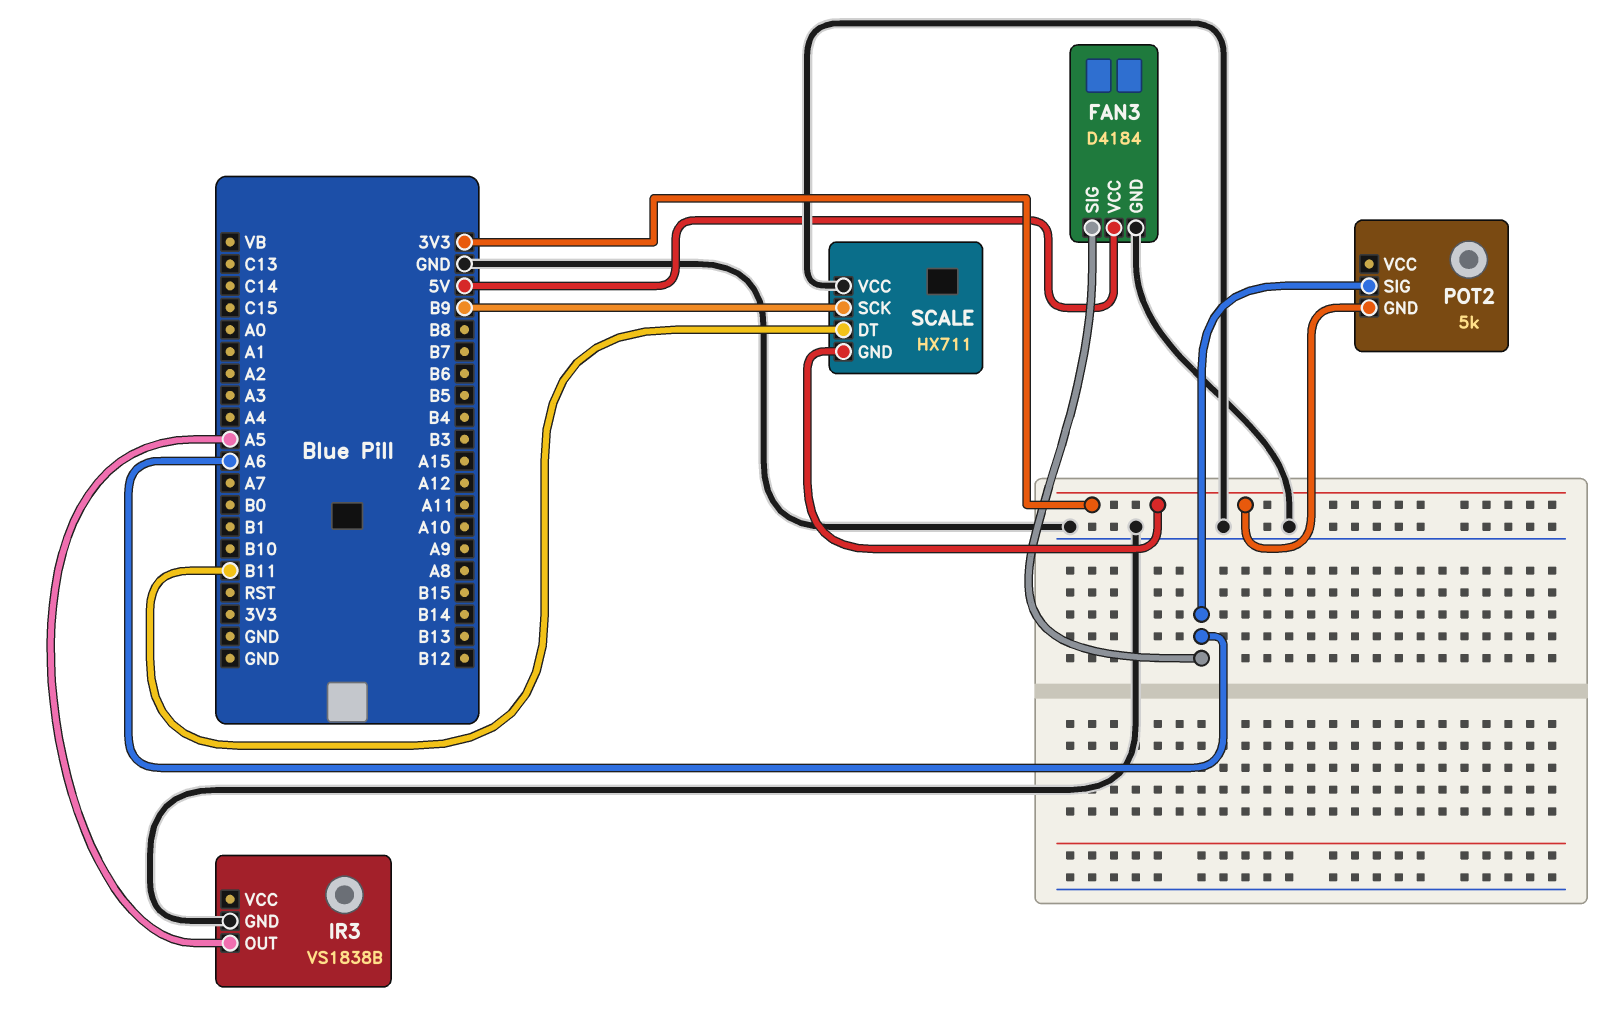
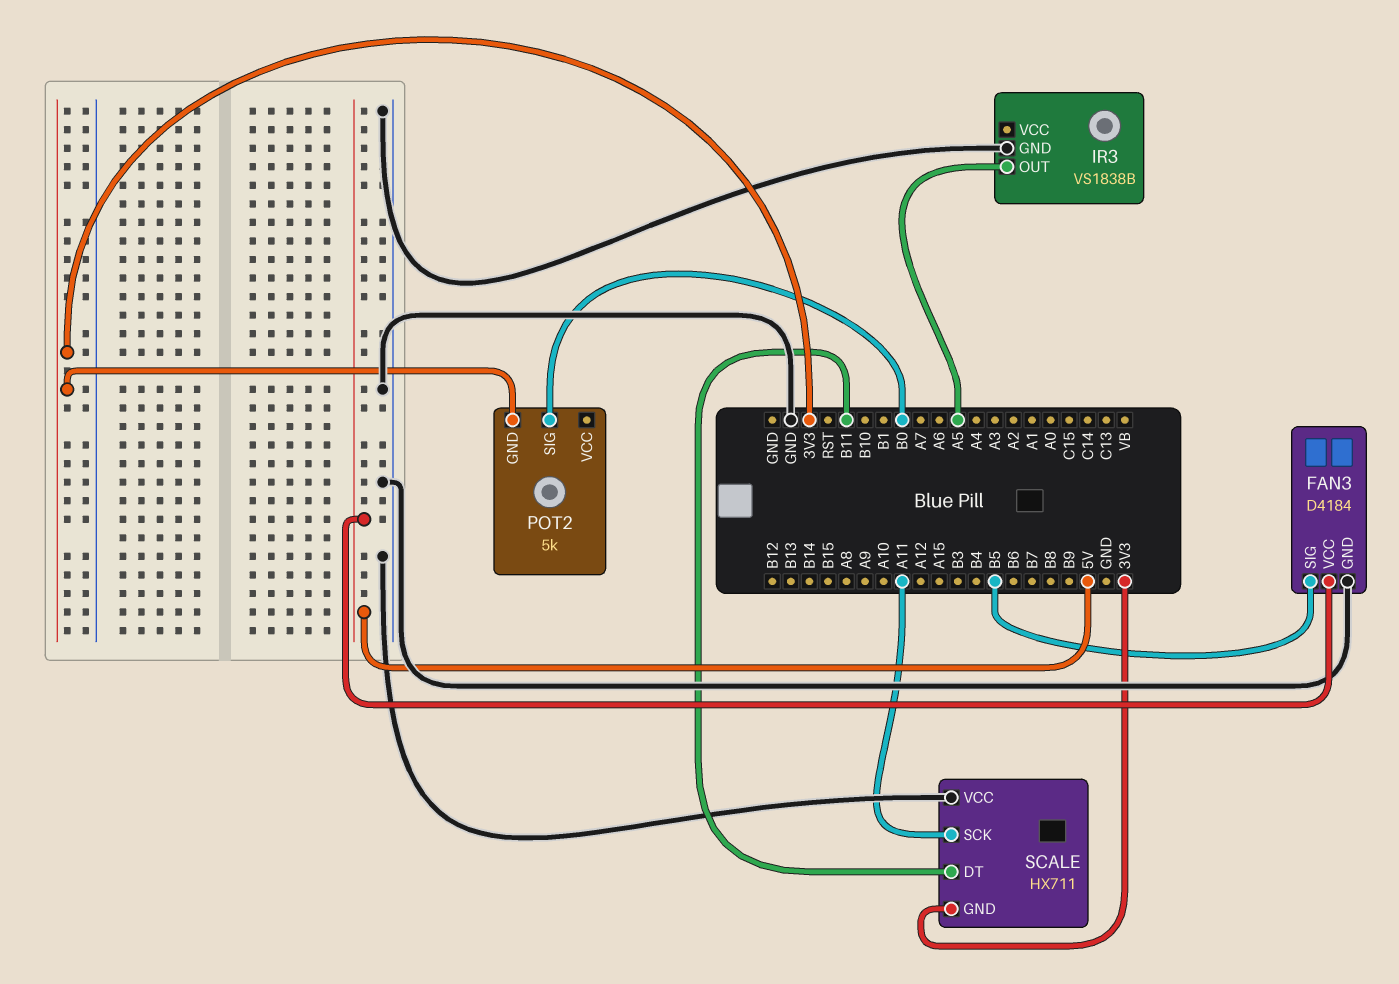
FAN3 pin SIG: A6 -> B5
POT2 pin SIG: A6 -> B0
SCALE pin SCK: B9 -> A11

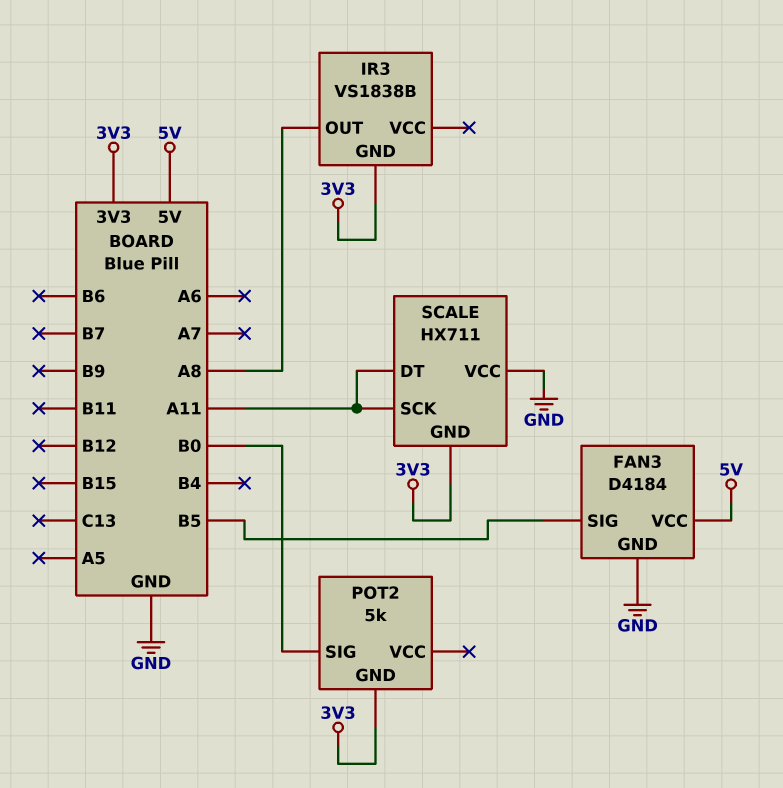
IR3 pin GND: GND -> 3V3
IR3 pin OUT: A5 -> A8
SCALE pin DT: B11 -> A11

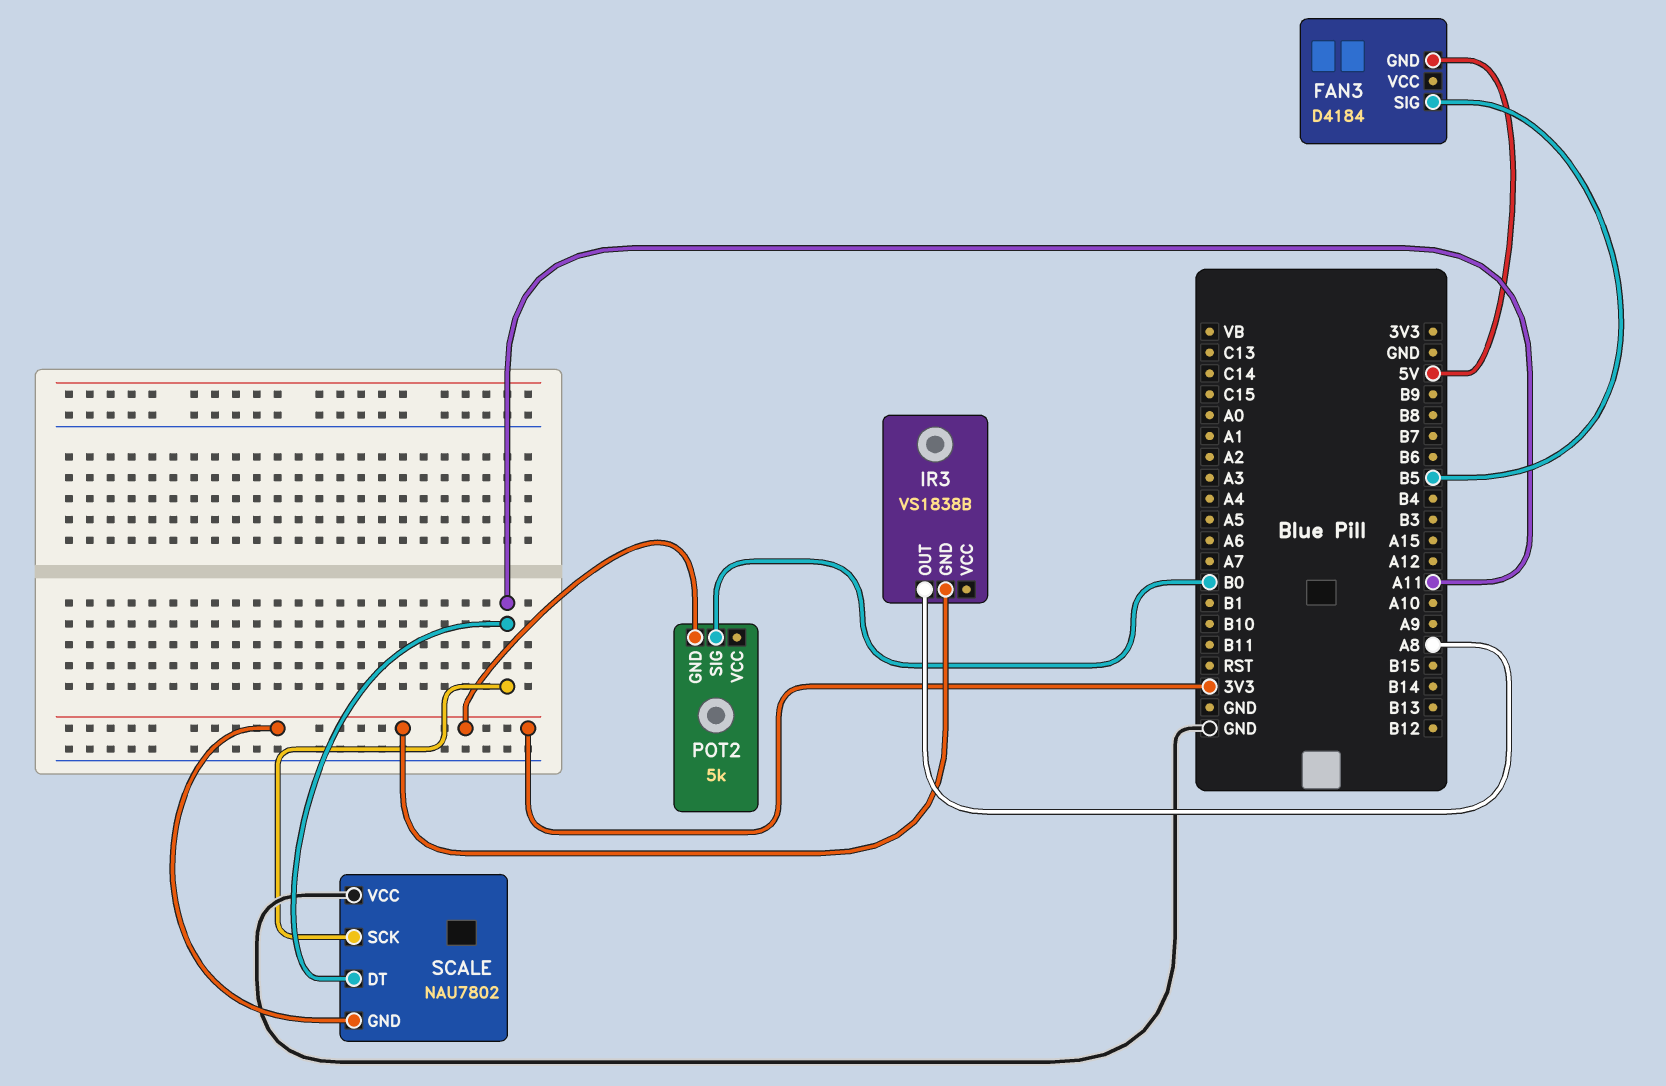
FAN3 pin GND: GND -> 5V
FAN3 pin VCC: 5V -> none
SCALE: HX711 -> NAU7802

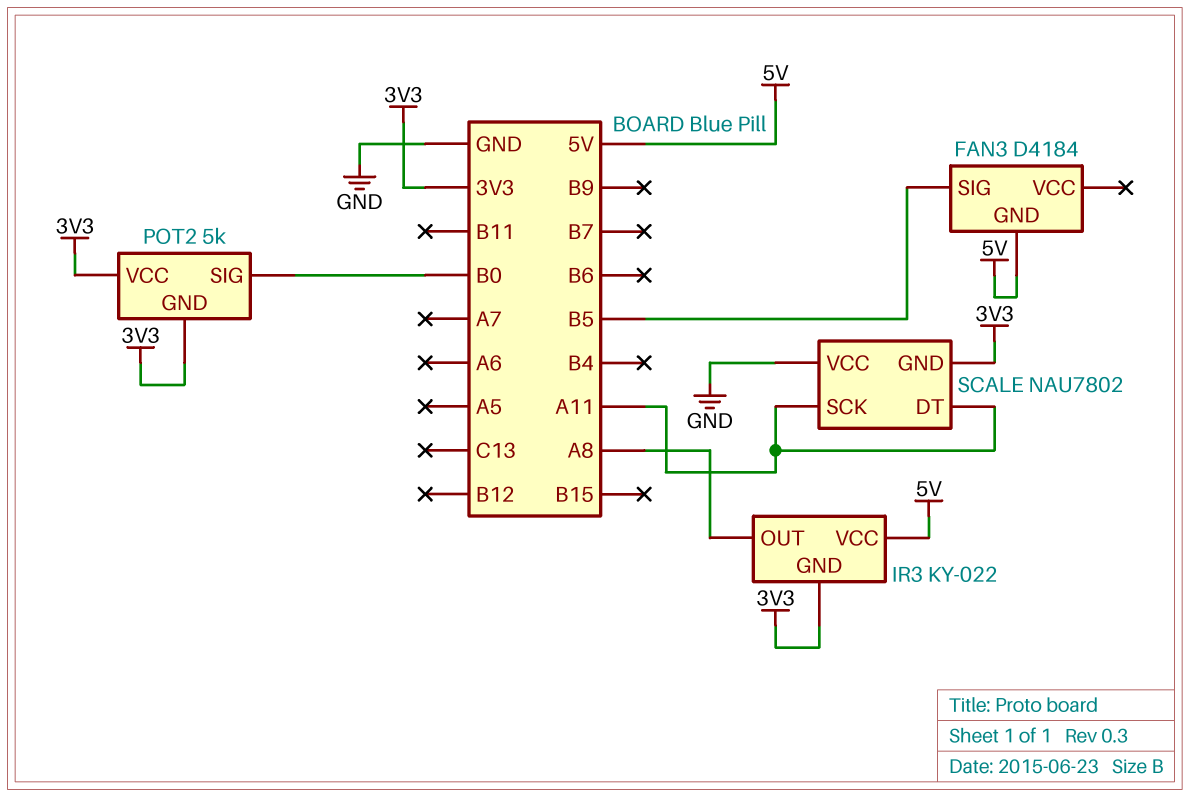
IR3: VS1838B -> KY-022
IR3 pin VCC: none -> 5V
POT2 pin VCC: none -> 3V3

